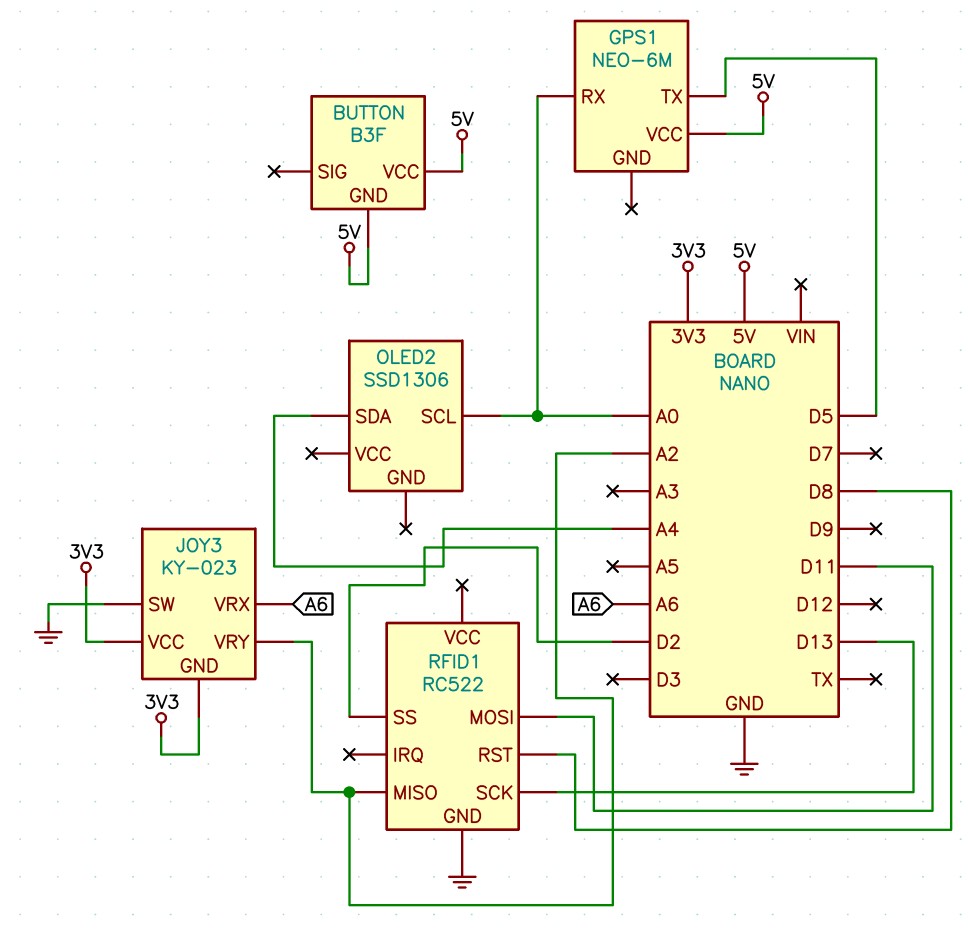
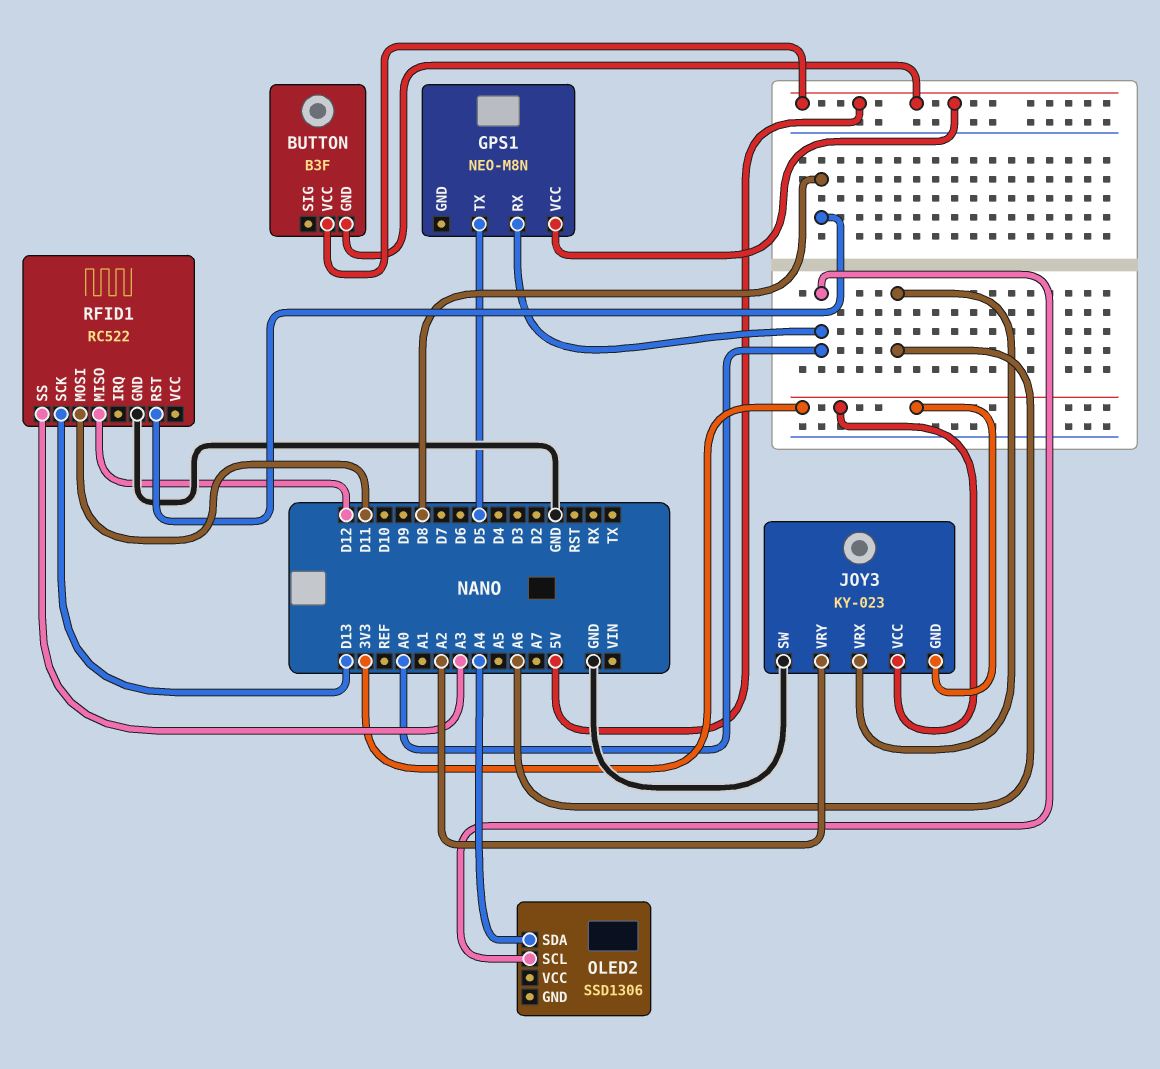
GPS1: NEO-6M -> NEO-M8N
RFID1 pin MISO: A2 -> D12
RFID1 pin SS: D2 -> A3

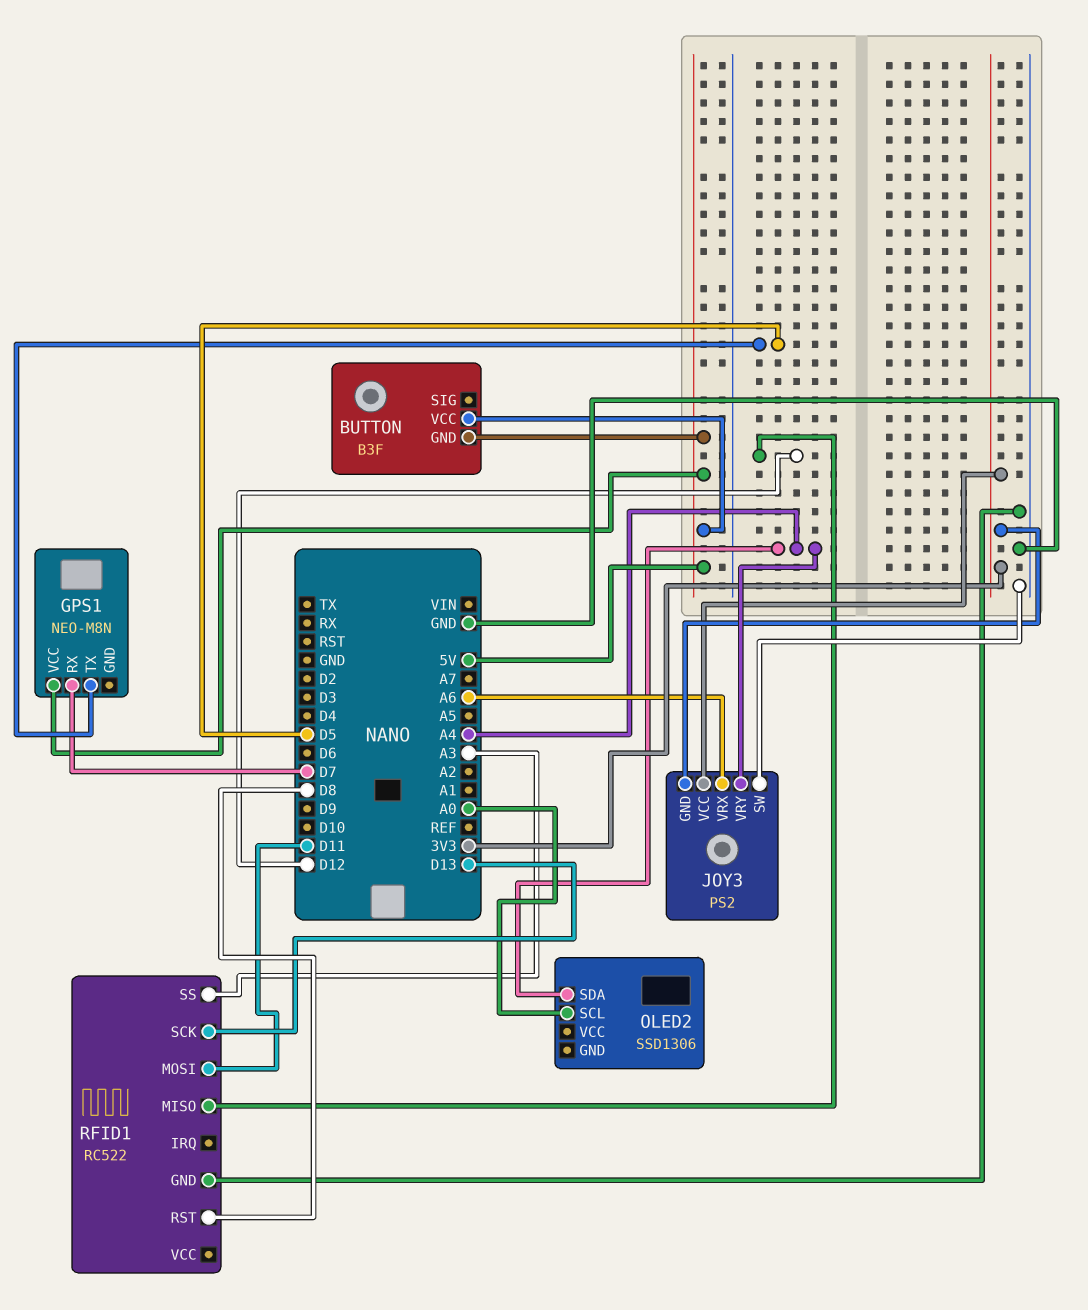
GPS1 pin RX: A0 -> D7
JOY3: KY-023 -> PS2
JOY3 pin VRY: A2 -> A4

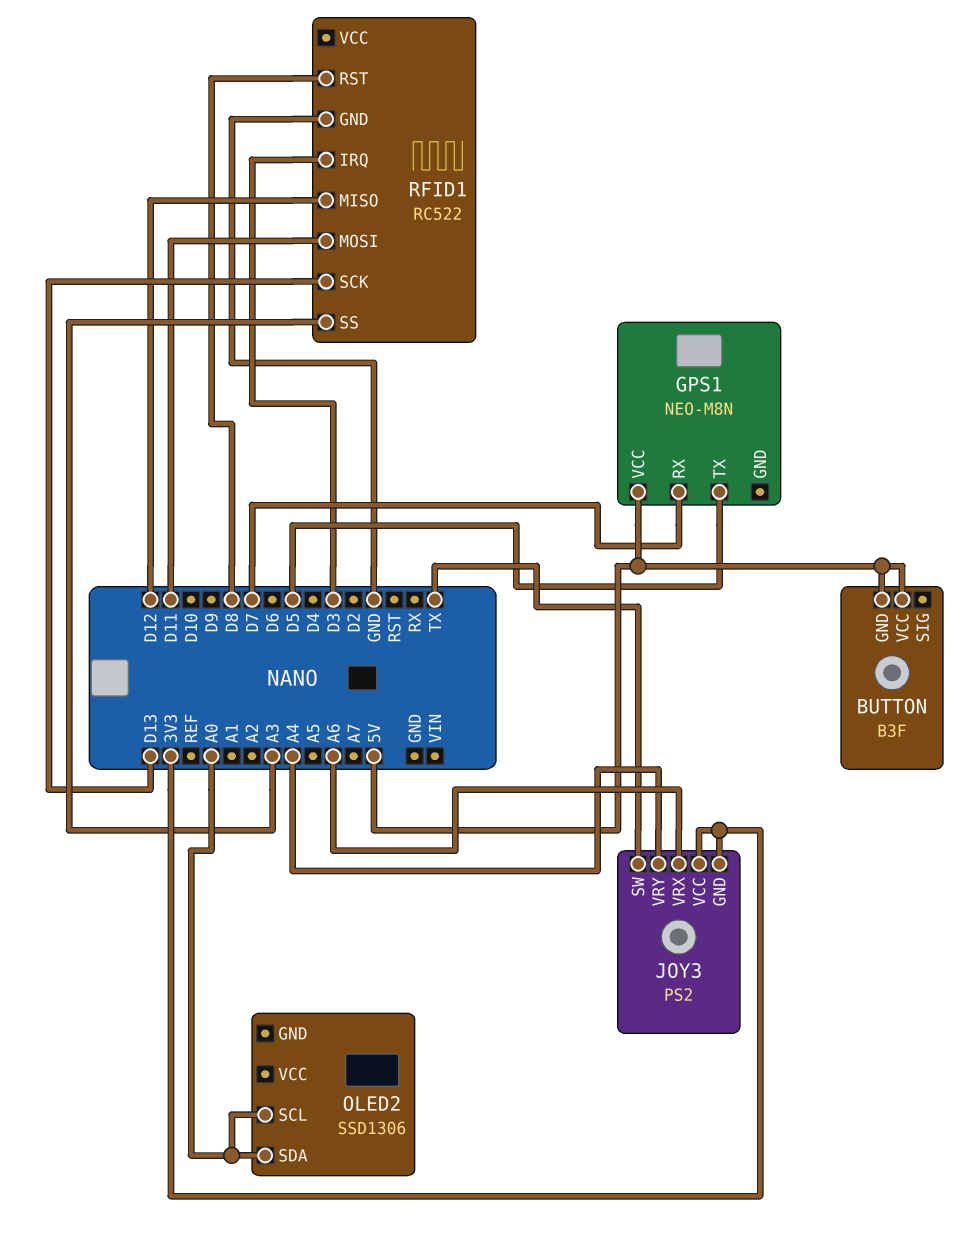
JOY3 pin SW: GND -> TX
OLED2 pin SDA: A4 -> A0
RFID1 pin IRQ: none -> D3

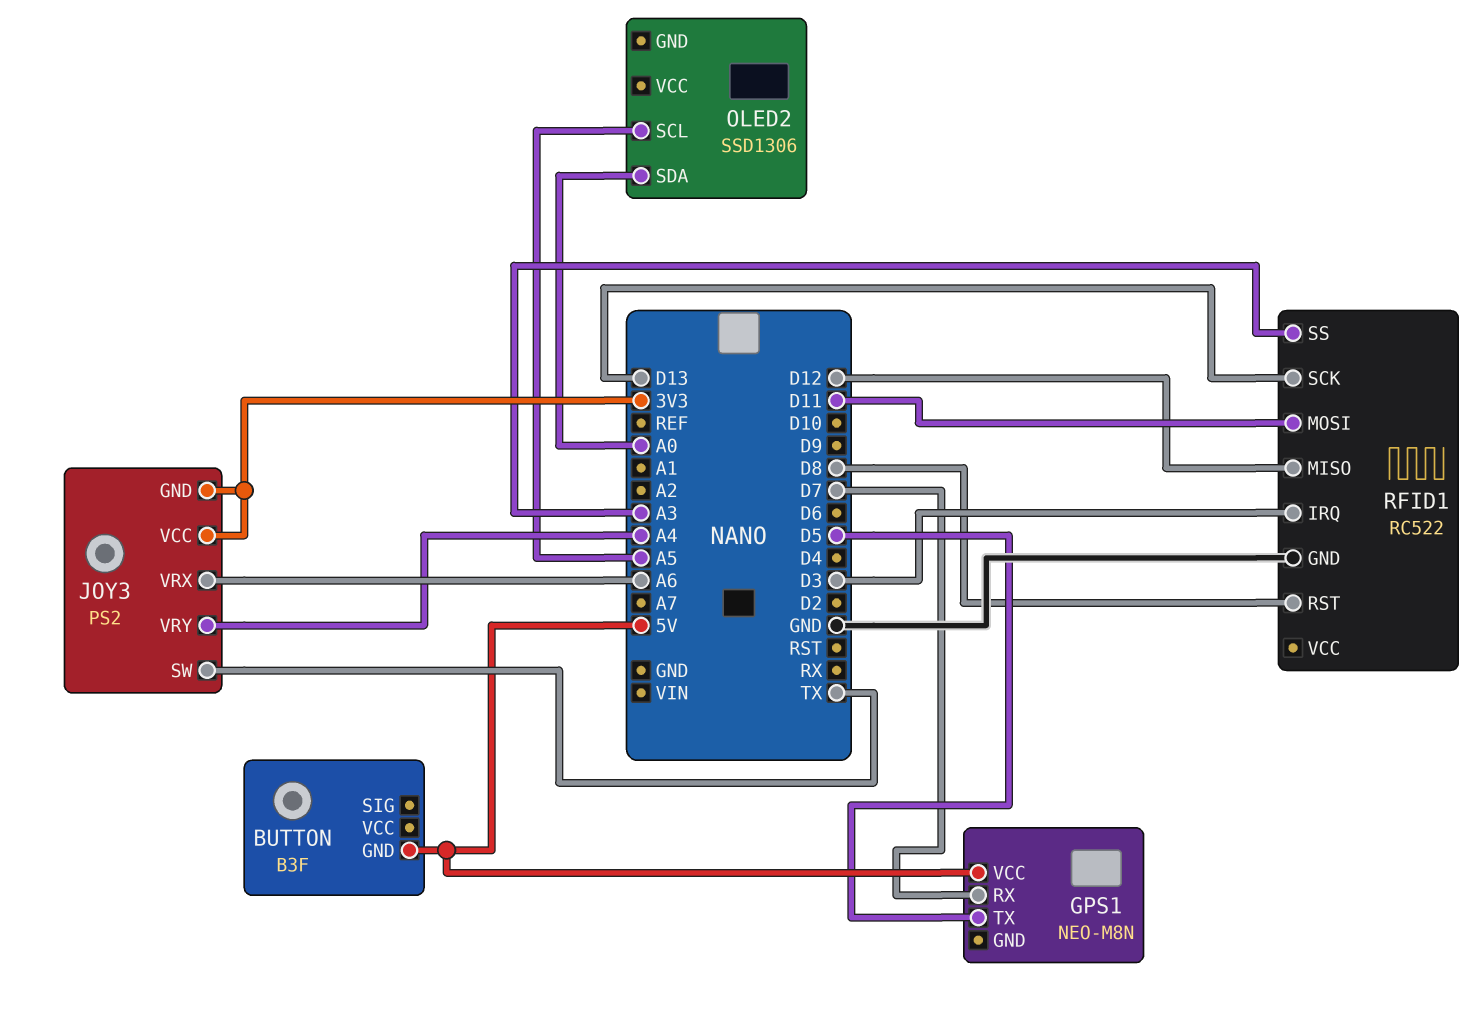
BUTTON pin VCC: 5V -> none
OLED2 pin SCL: A0 -> A5

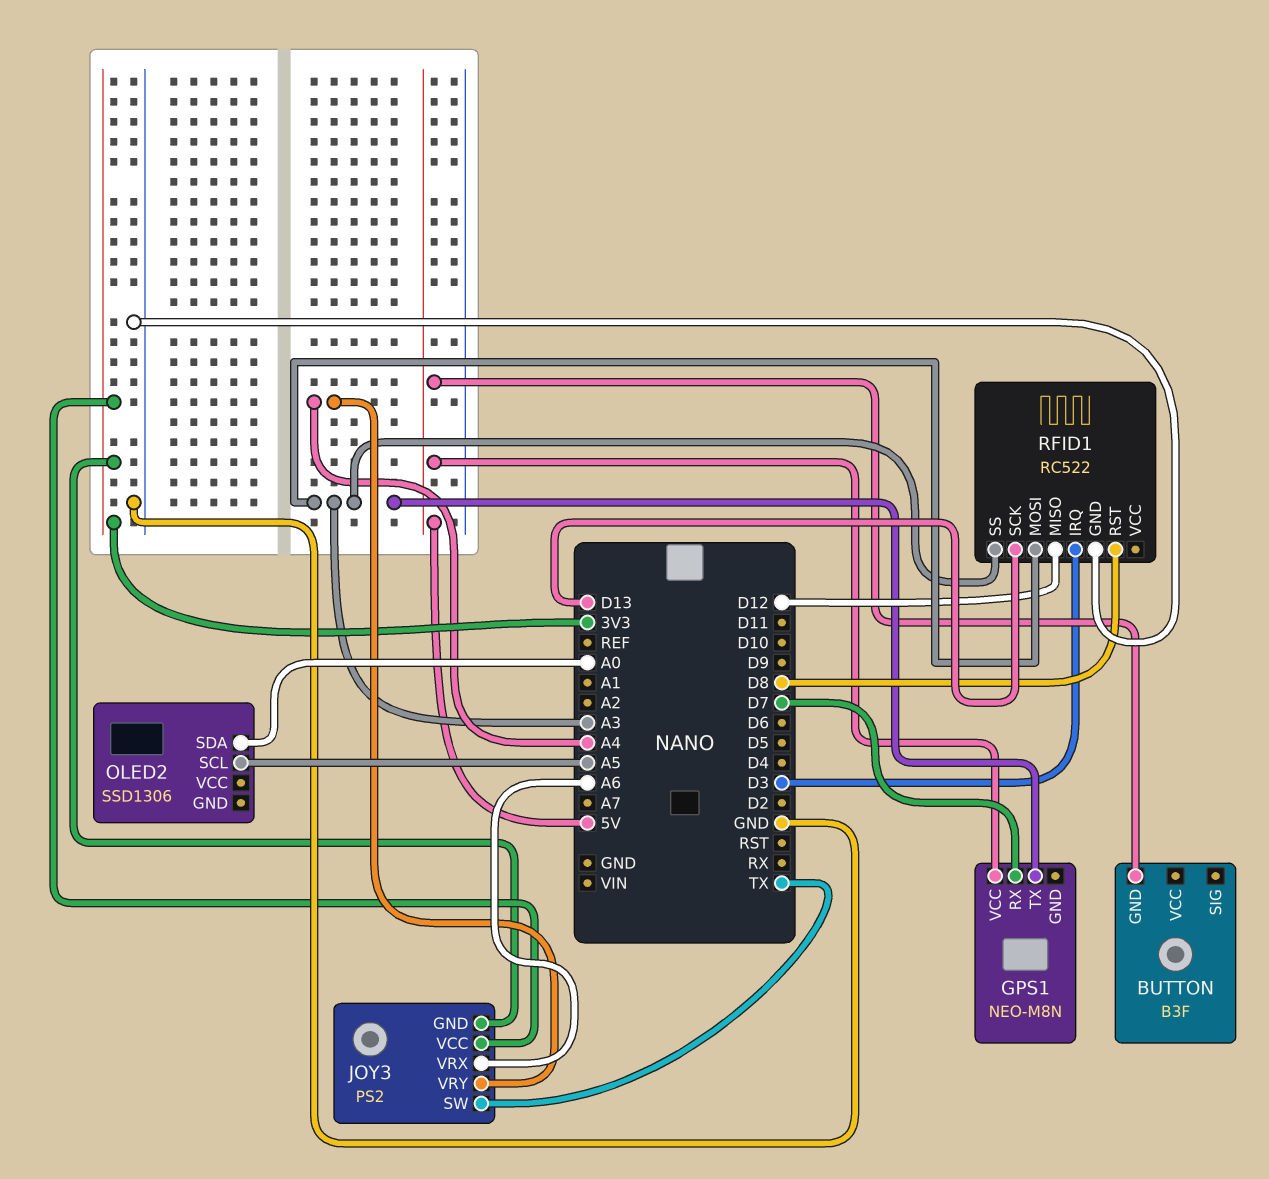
GPS1 pin TX: D5 -> A3
RFID1 pin MOSI: D11 -> A3

